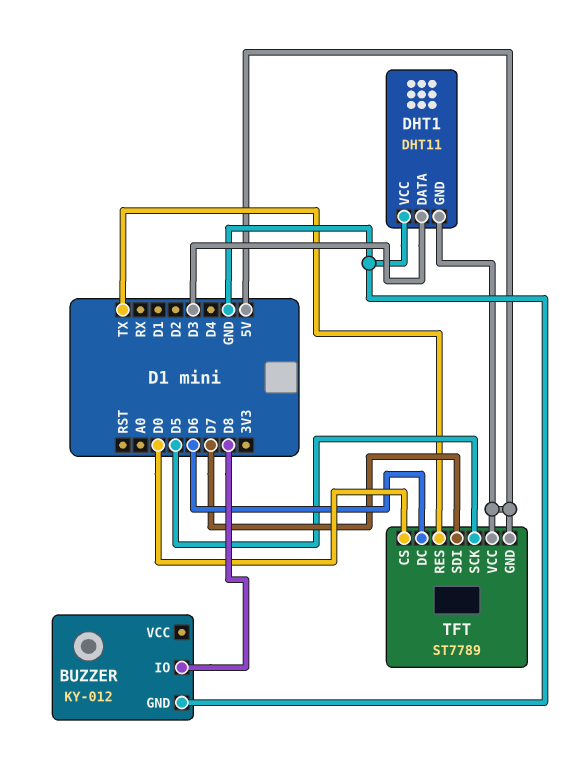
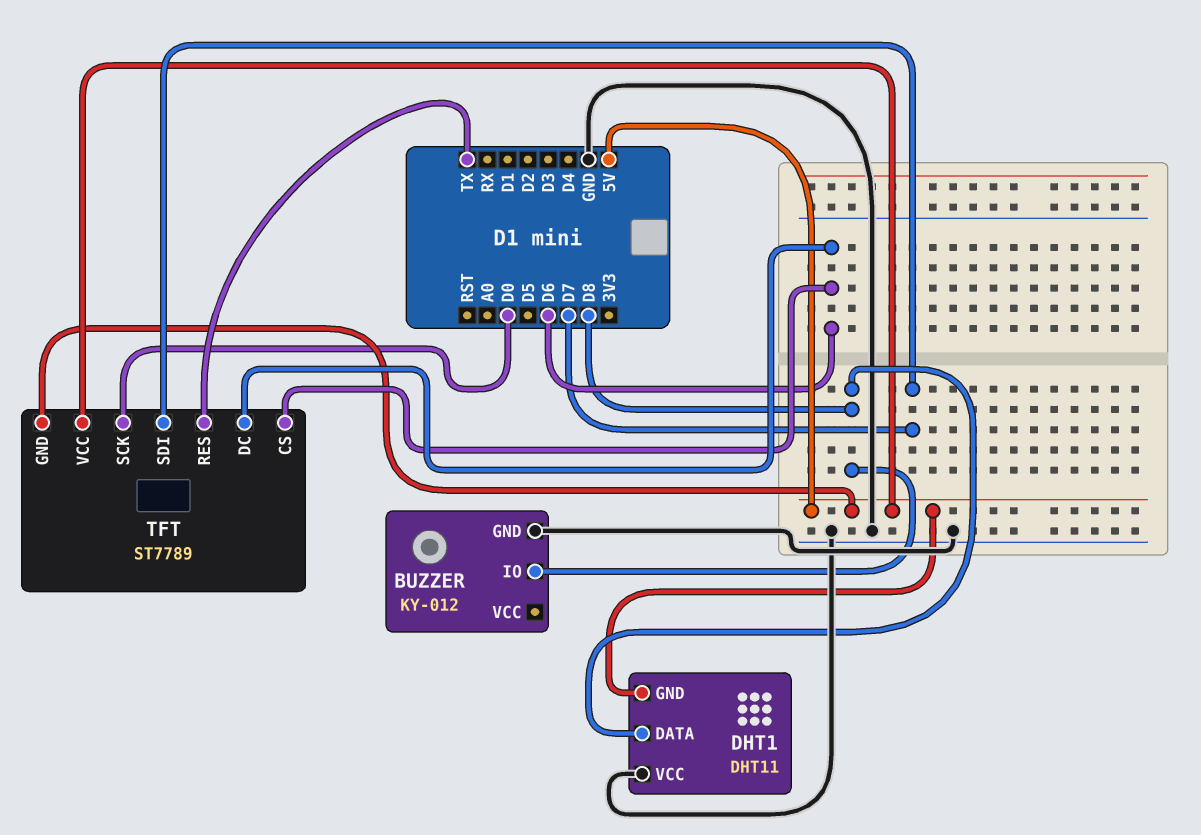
DHT1 pin DATA: D3 -> D8
TFT pin CS: D0 -> D6
TFT pin SCK: D5 -> D0

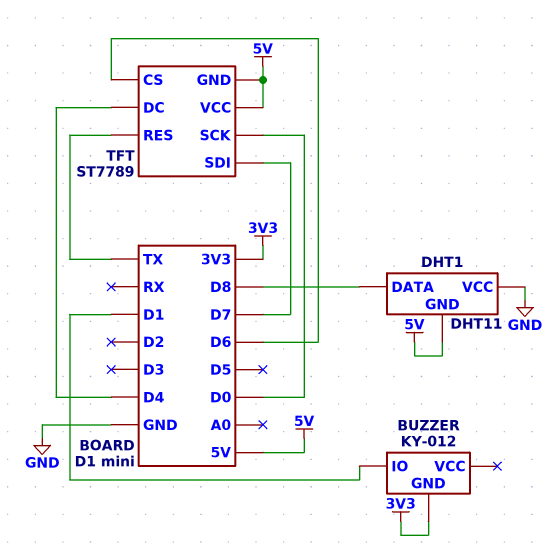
BUZZER pin GND: GND -> 3V3
BUZZER pin IO: D8 -> D1
TFT pin DC: D6 -> D4

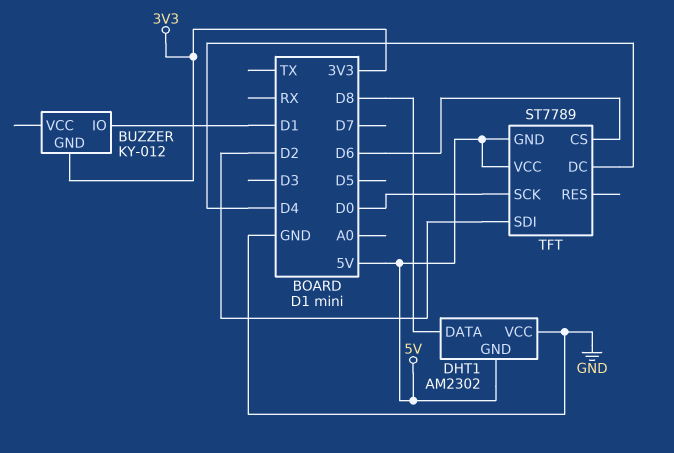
DHT1: DHT11 -> AM2302
TFT pin RES: TX -> none
TFT pin SDI: D7 -> D2

